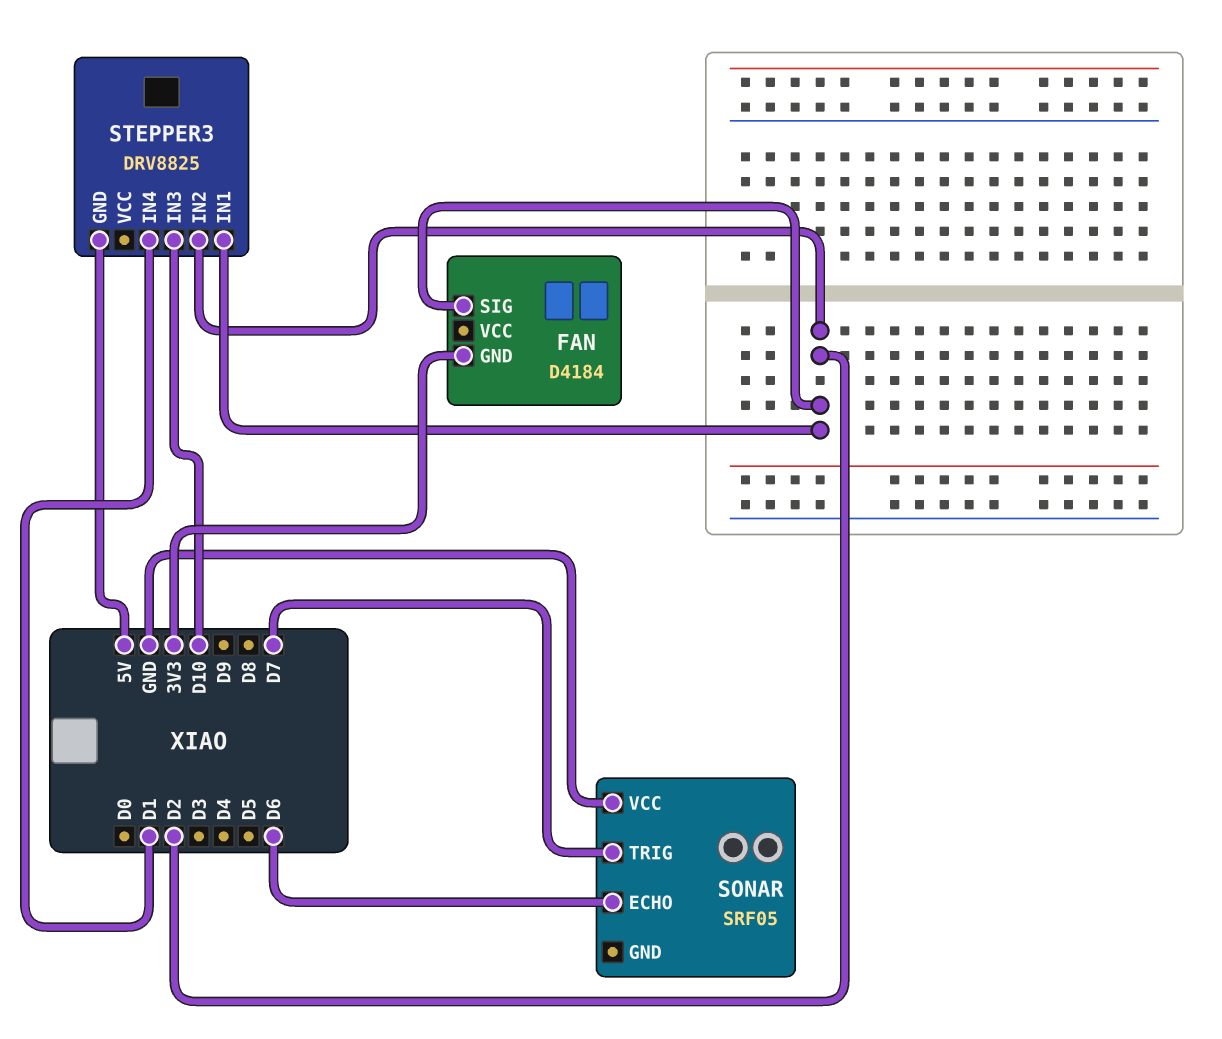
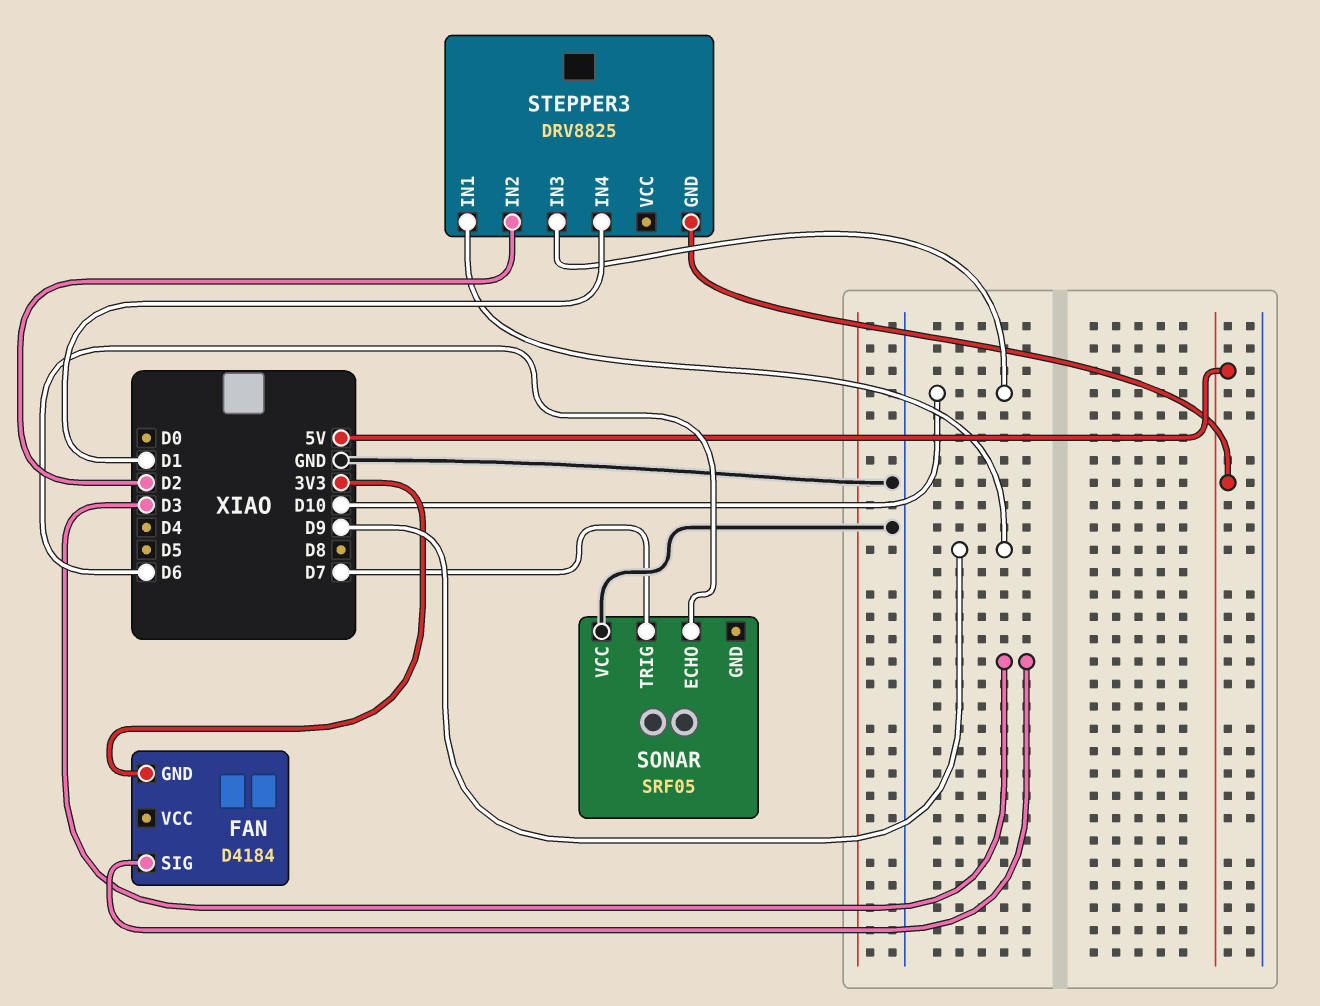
FAN pin SIG: D2 -> D3
STEPPER3 pin IN1: D2 -> D9

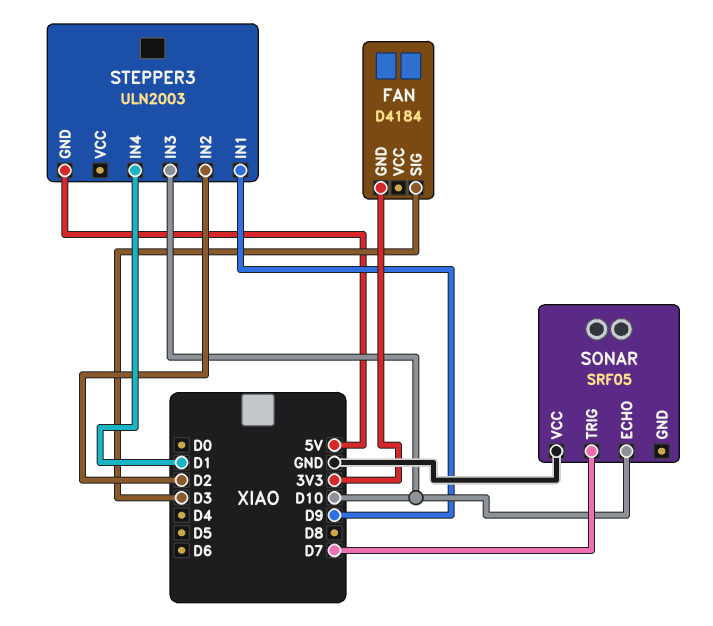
SONAR pin ECHO: D6 -> D10
STEPPER3: DRV8825 -> ULN2003

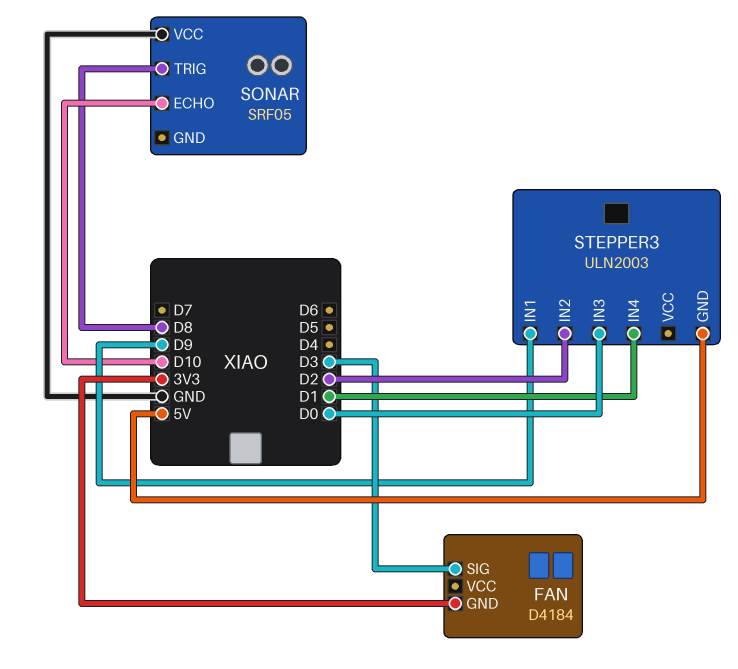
SONAR pin TRIG: D7 -> D8
STEPPER3 pin IN3: D10 -> D0

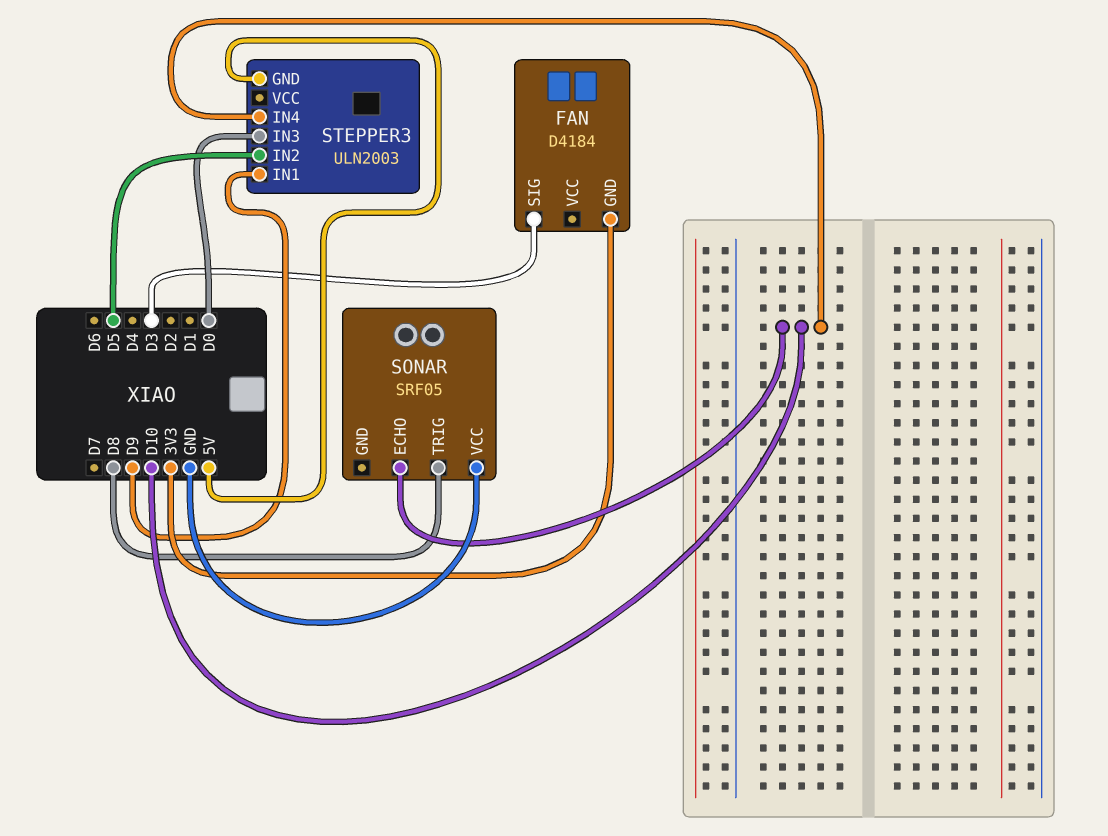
STEPPER3 pin IN2: D2 -> D5
STEPPER3 pin IN4: D1 -> D10

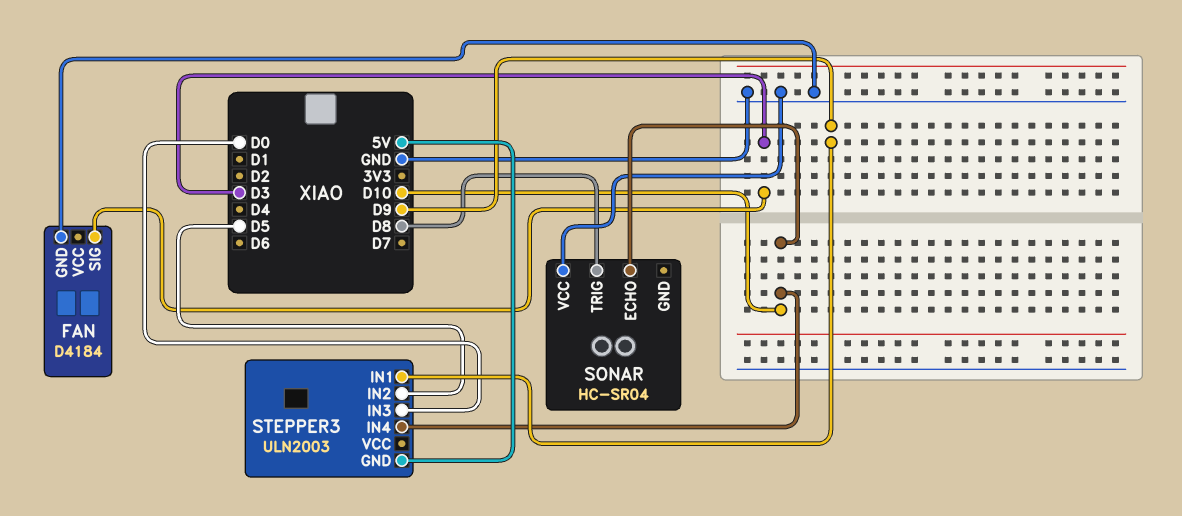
FAN pin GND: 3V3 -> GND
SONAR: SRF05 -> HC-SR04

